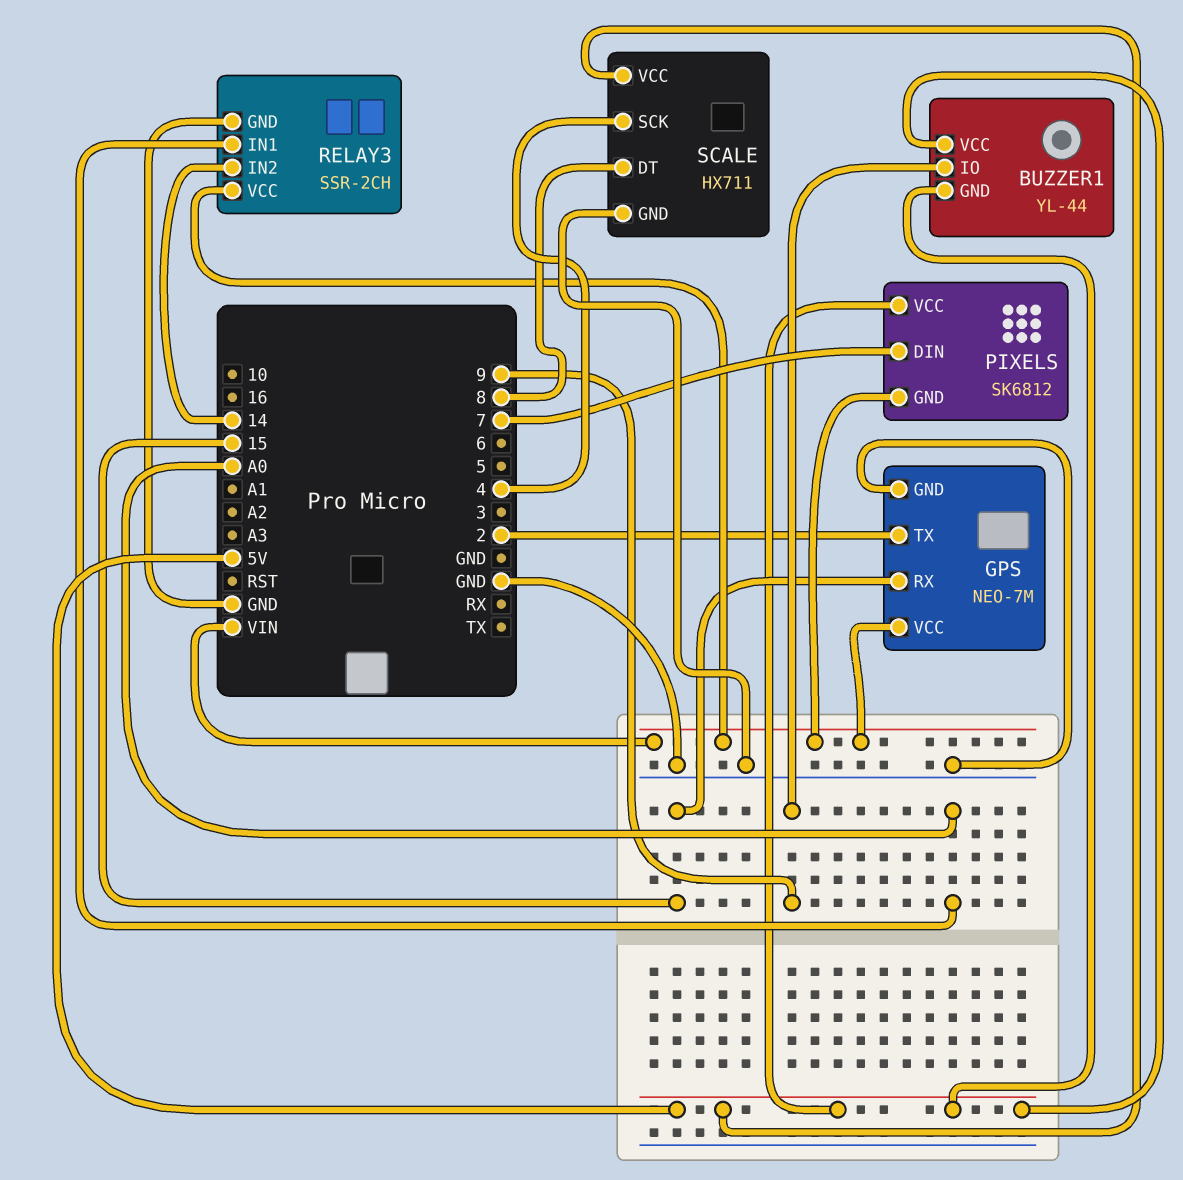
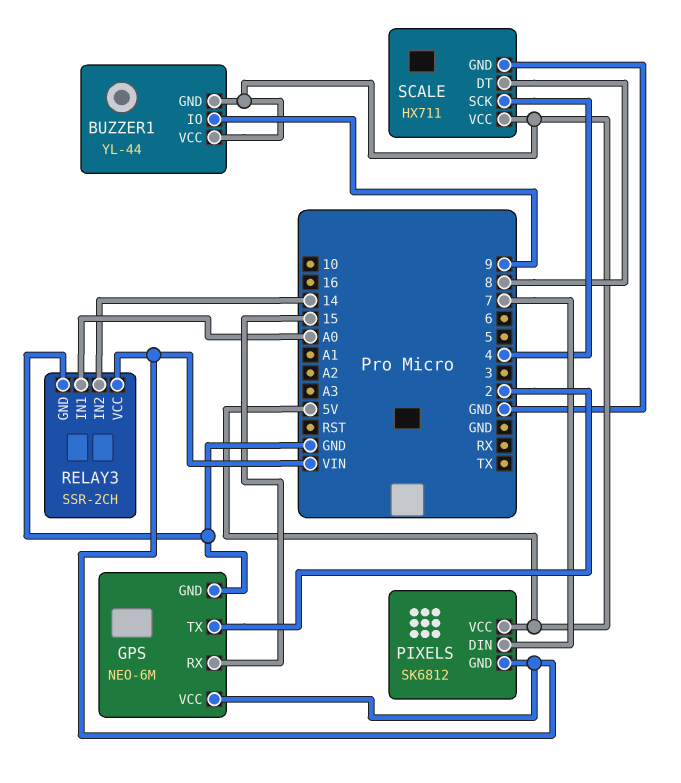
GPS: NEO-7M -> NEO-6M

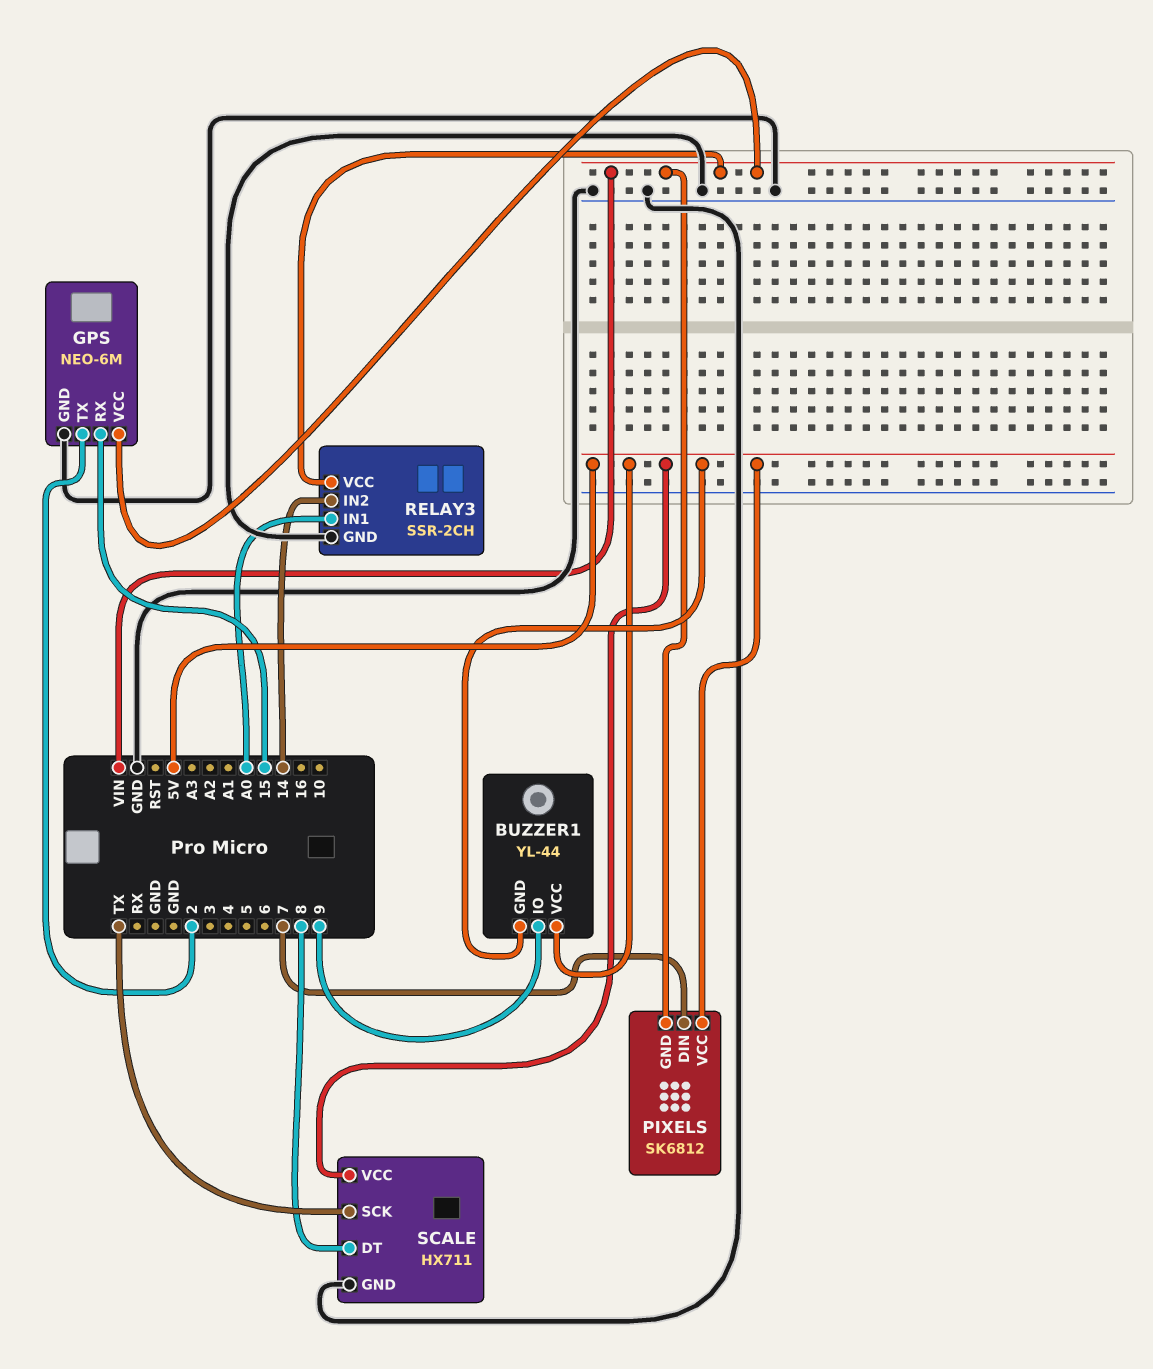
SCALE pin SCK: 4 -> TX

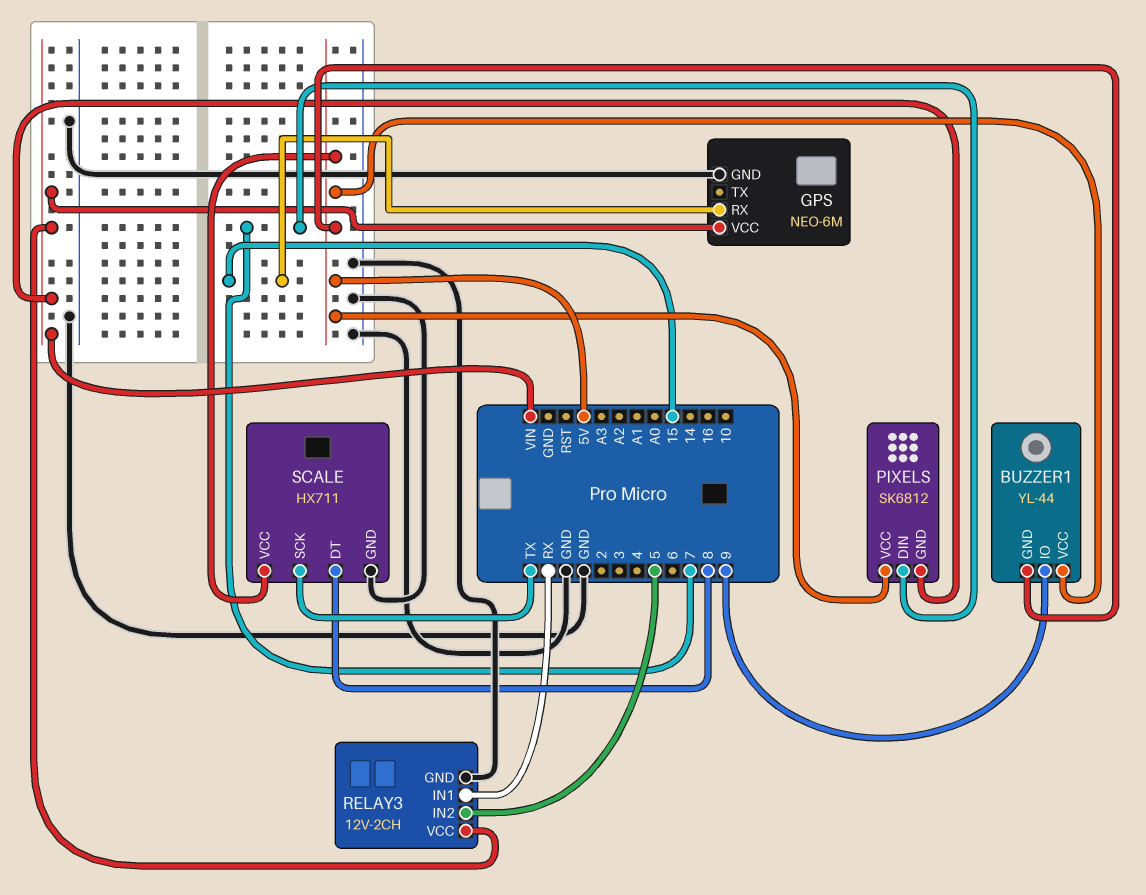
GPS pin TX: 2 -> none
RELAY3: SSR-2CH -> 12V-2CH
RELAY3 pin IN1: A0 -> RX
RELAY3 pin IN2: 14 -> 5

